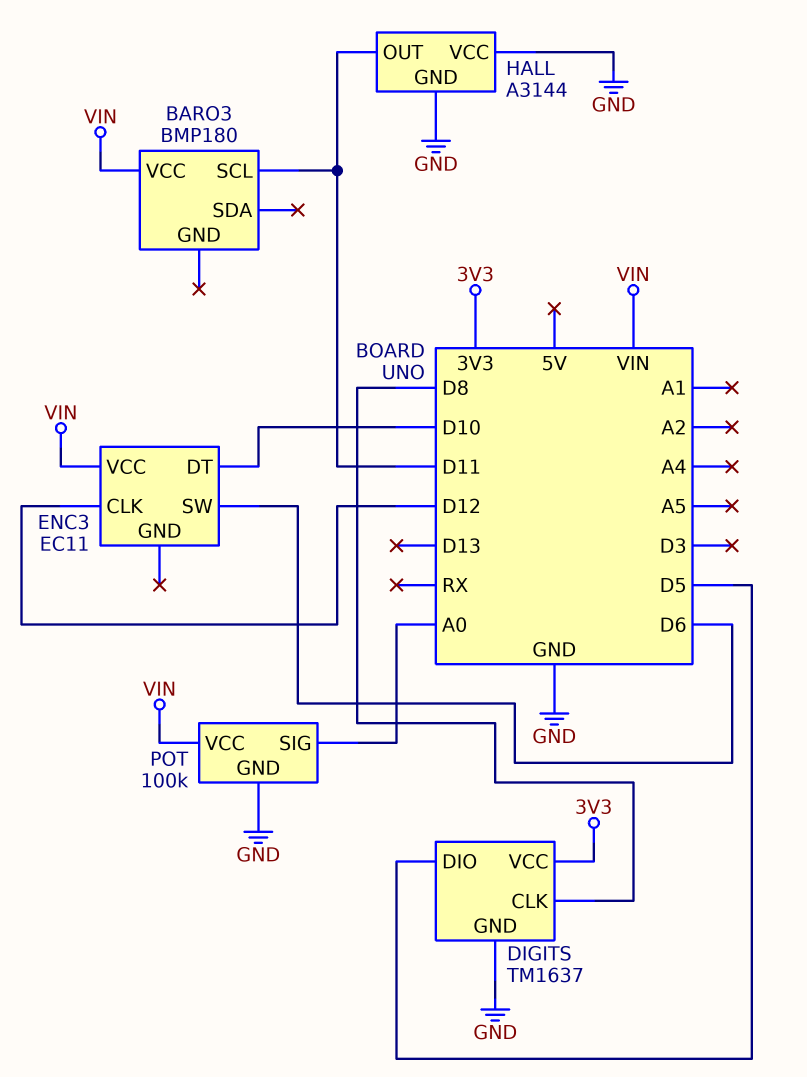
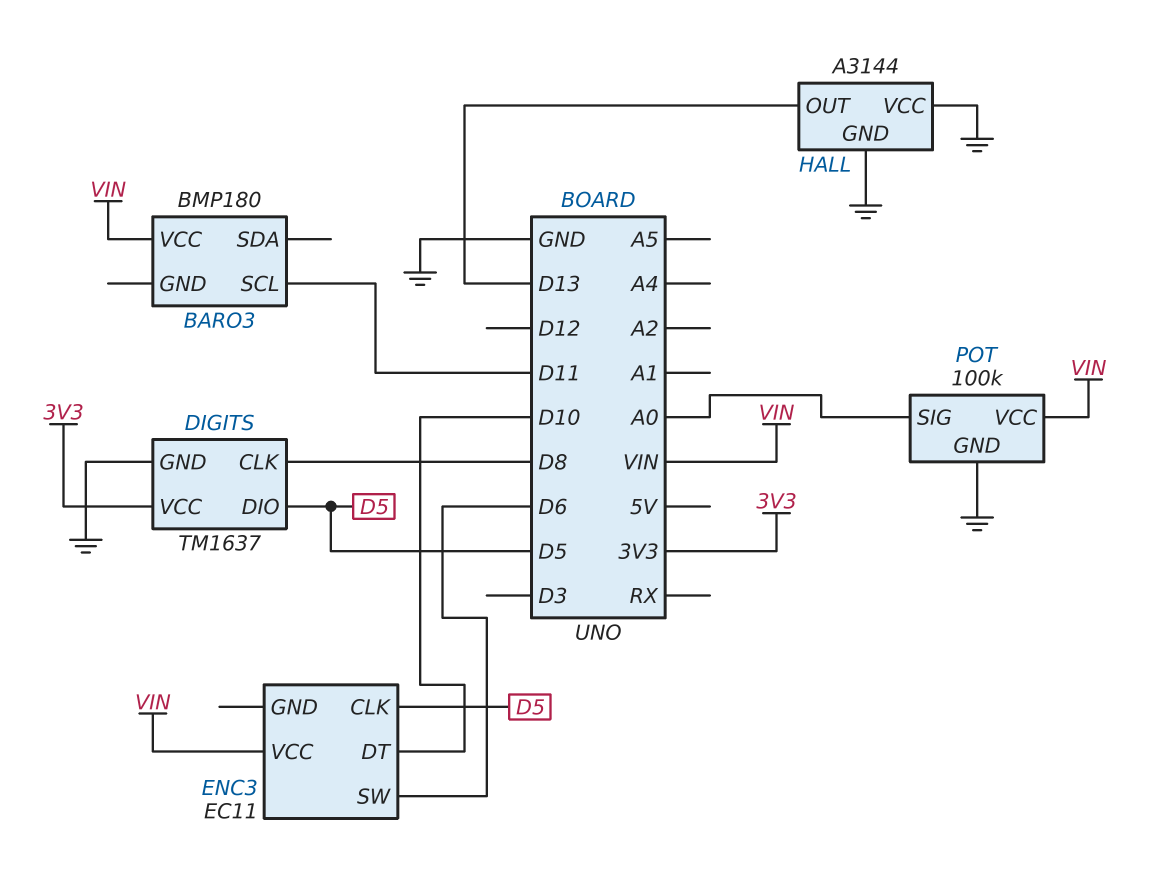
ENC3 pin CLK: D12 -> D5
HALL pin OUT: D11 -> D13

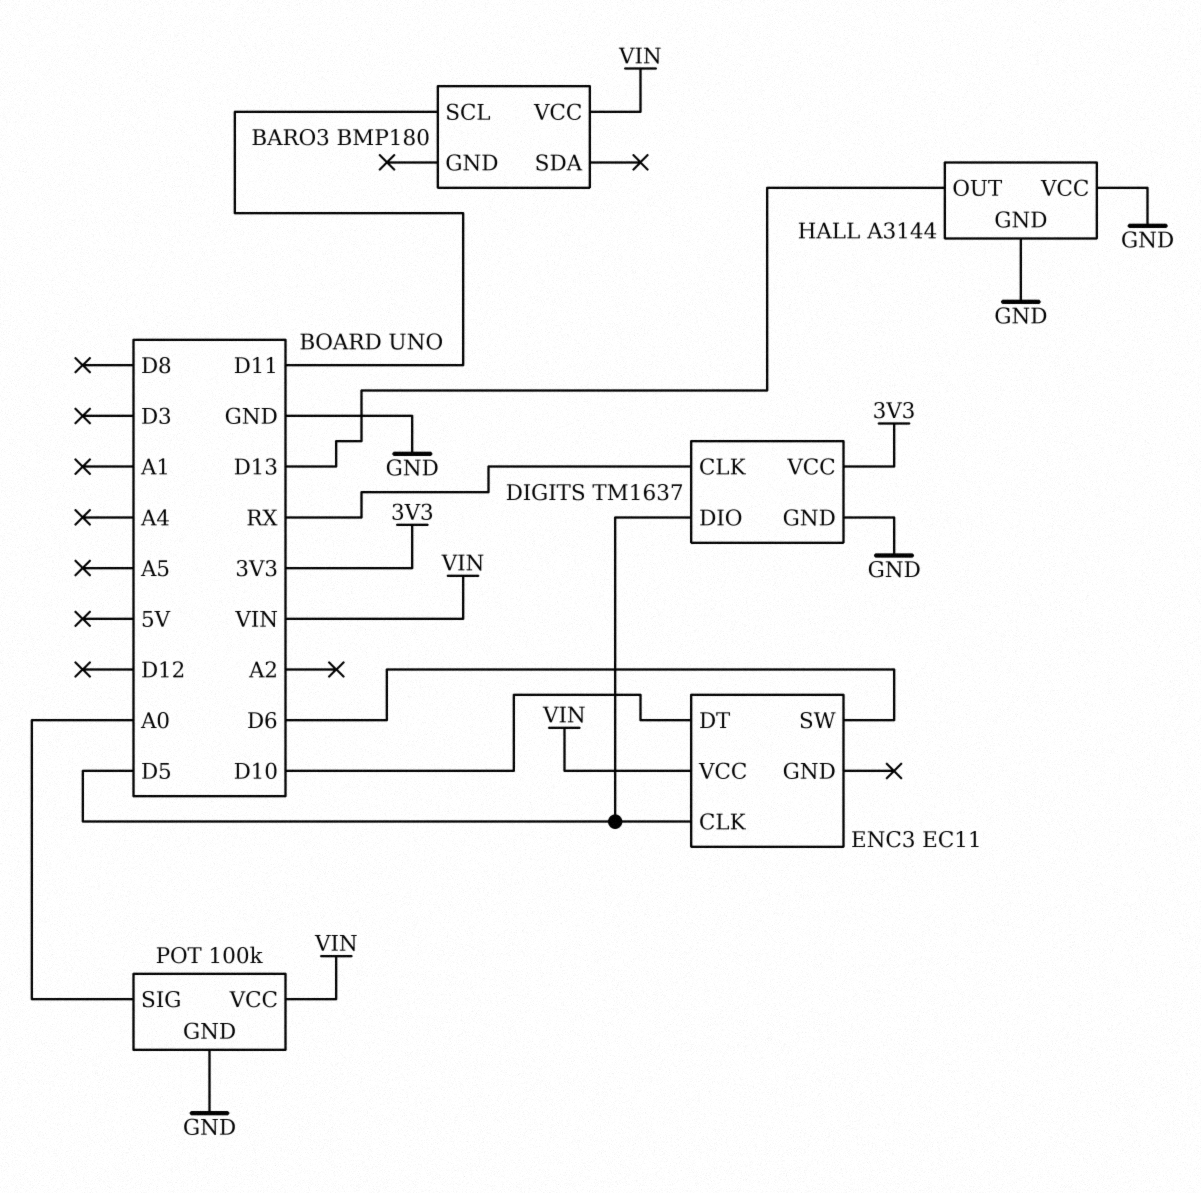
DIGITS pin CLK: D8 -> RX

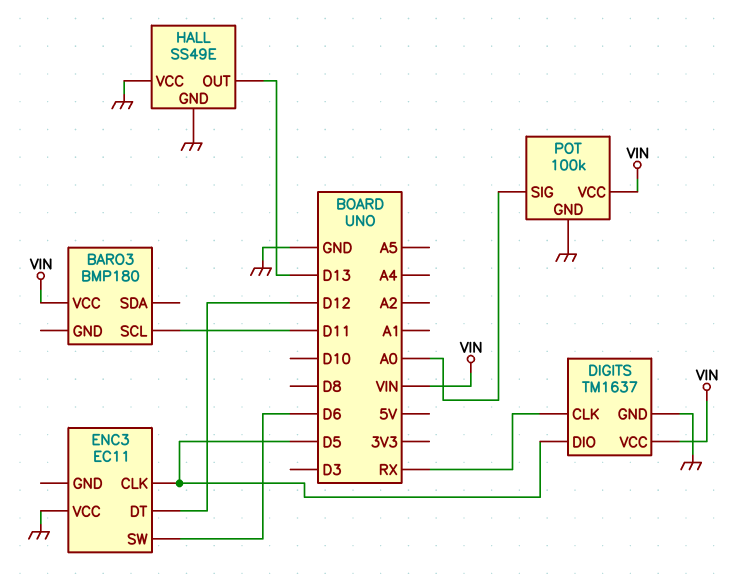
DIGITS pin VCC: 3V3 -> VIN
ENC3 pin DT: D10 -> D12
ENC3 pin VCC: VIN -> GND
HALL: A3144 -> SS49E

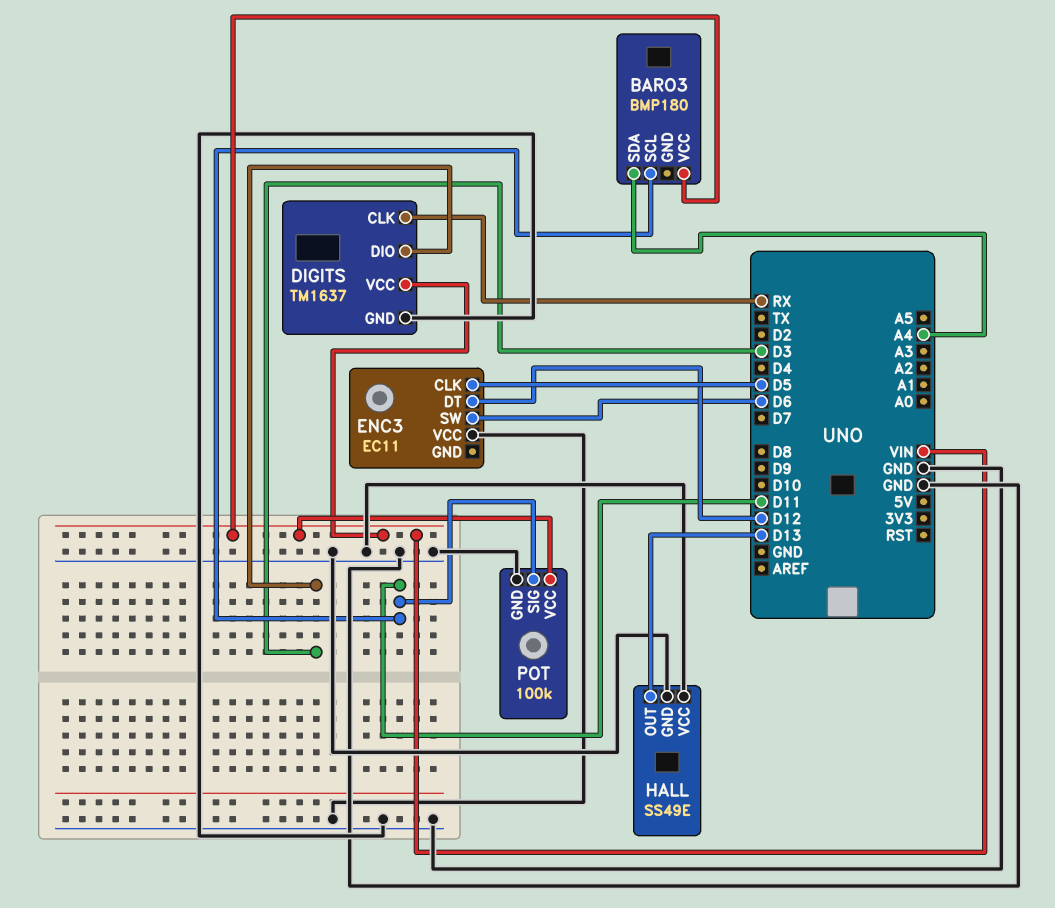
BARO3 pin SDA: none -> A4
DIGITS pin DIO: D5 -> D3
POT pin SIG: A0 -> D11

